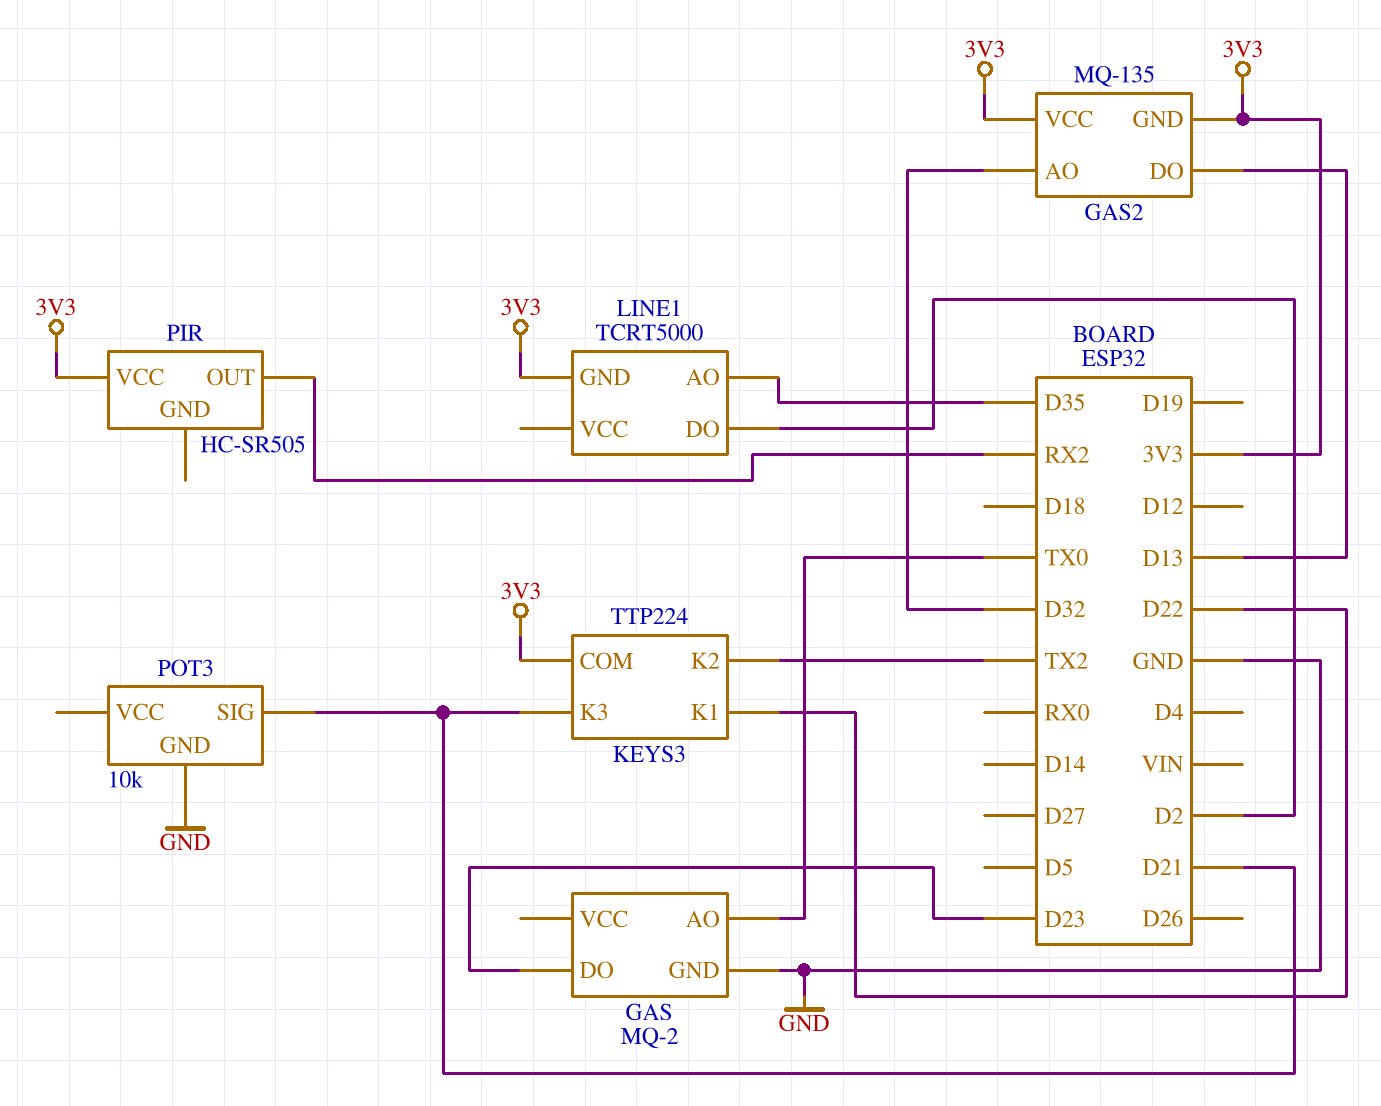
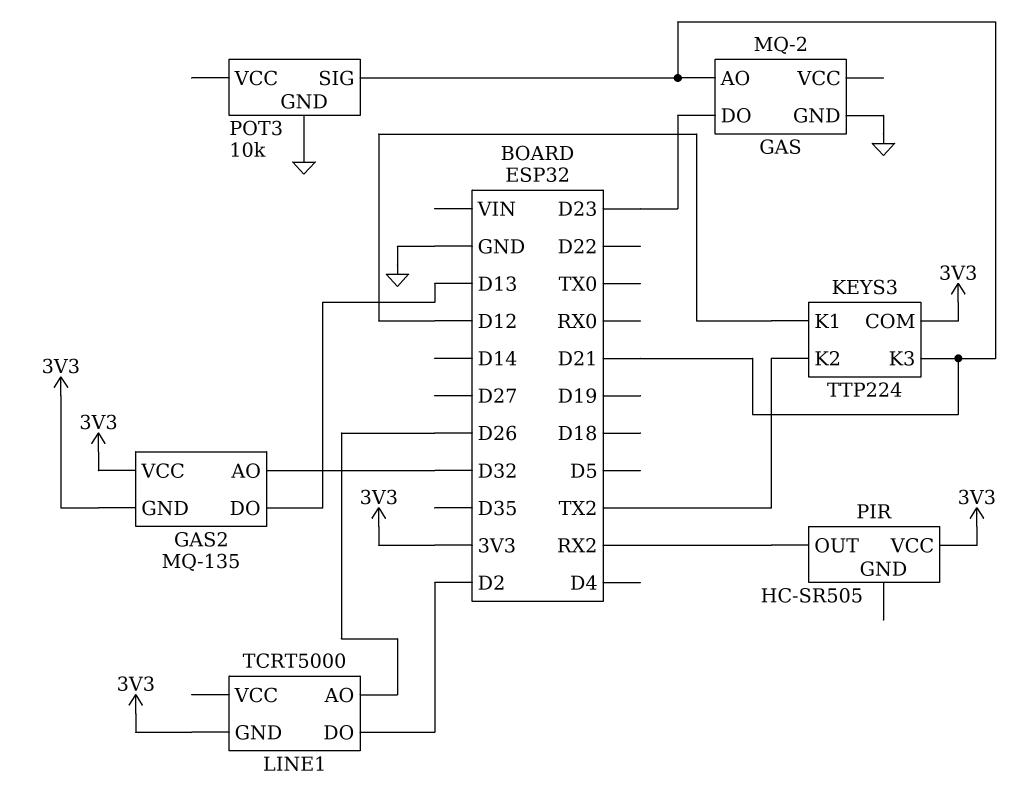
GAS pin AO: TX0 -> D21
KEYS3 pin K1: D22 -> D12
LINE1 pin AO: D35 -> D26

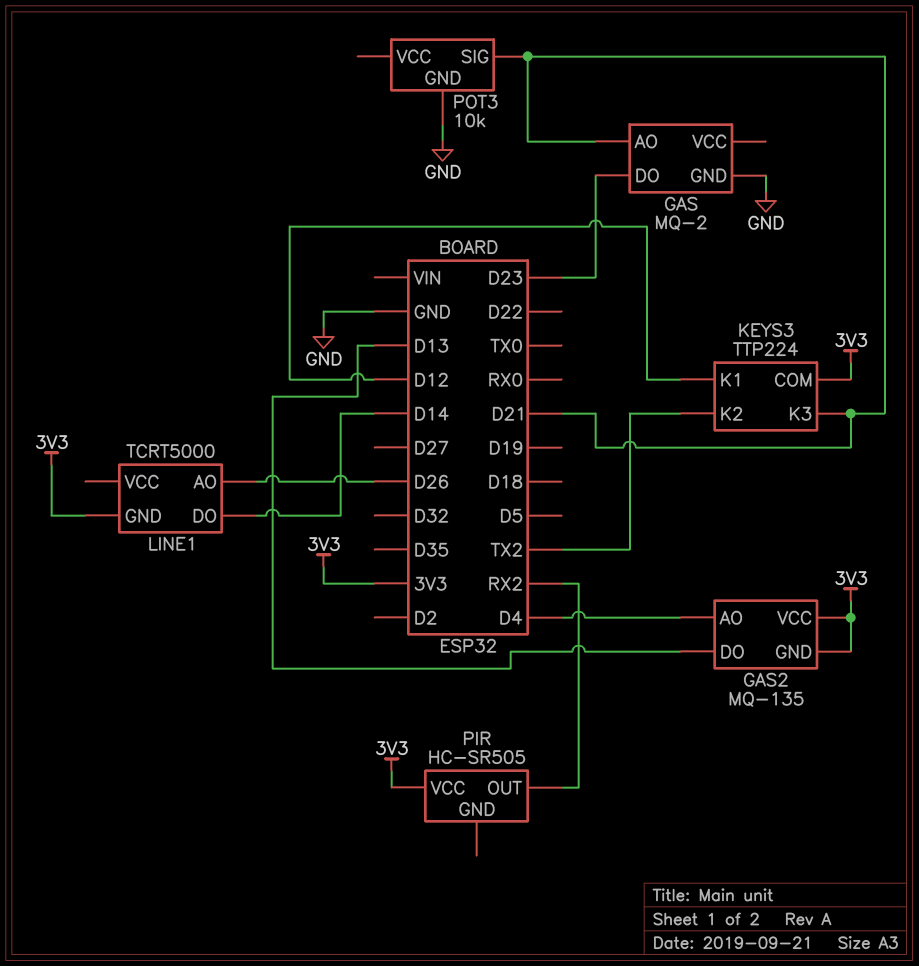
GAS2 pin AO: D32 -> D4
LINE1 pin DO: D2 -> D14

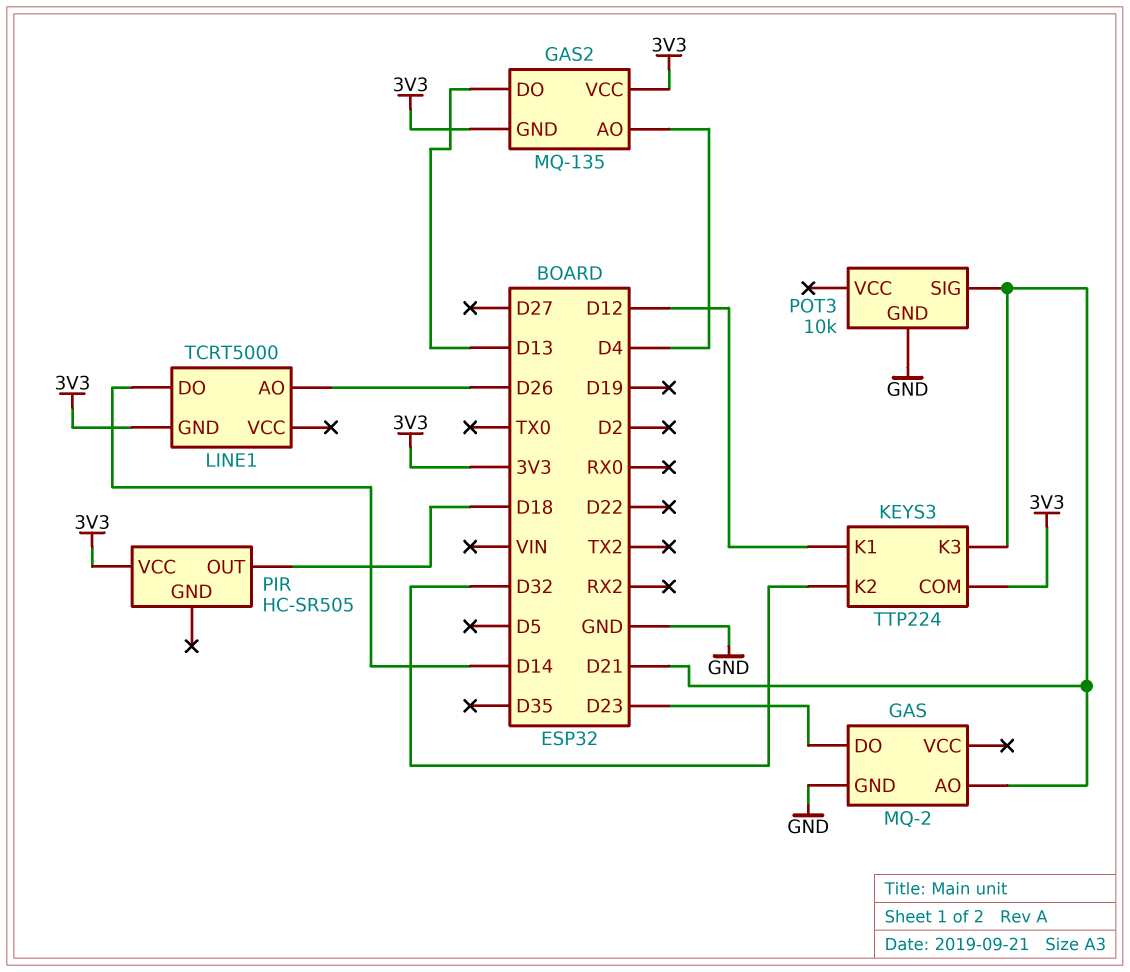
KEYS3 pin K2: TX2 -> D32
PIR pin OUT: RX2 -> D18

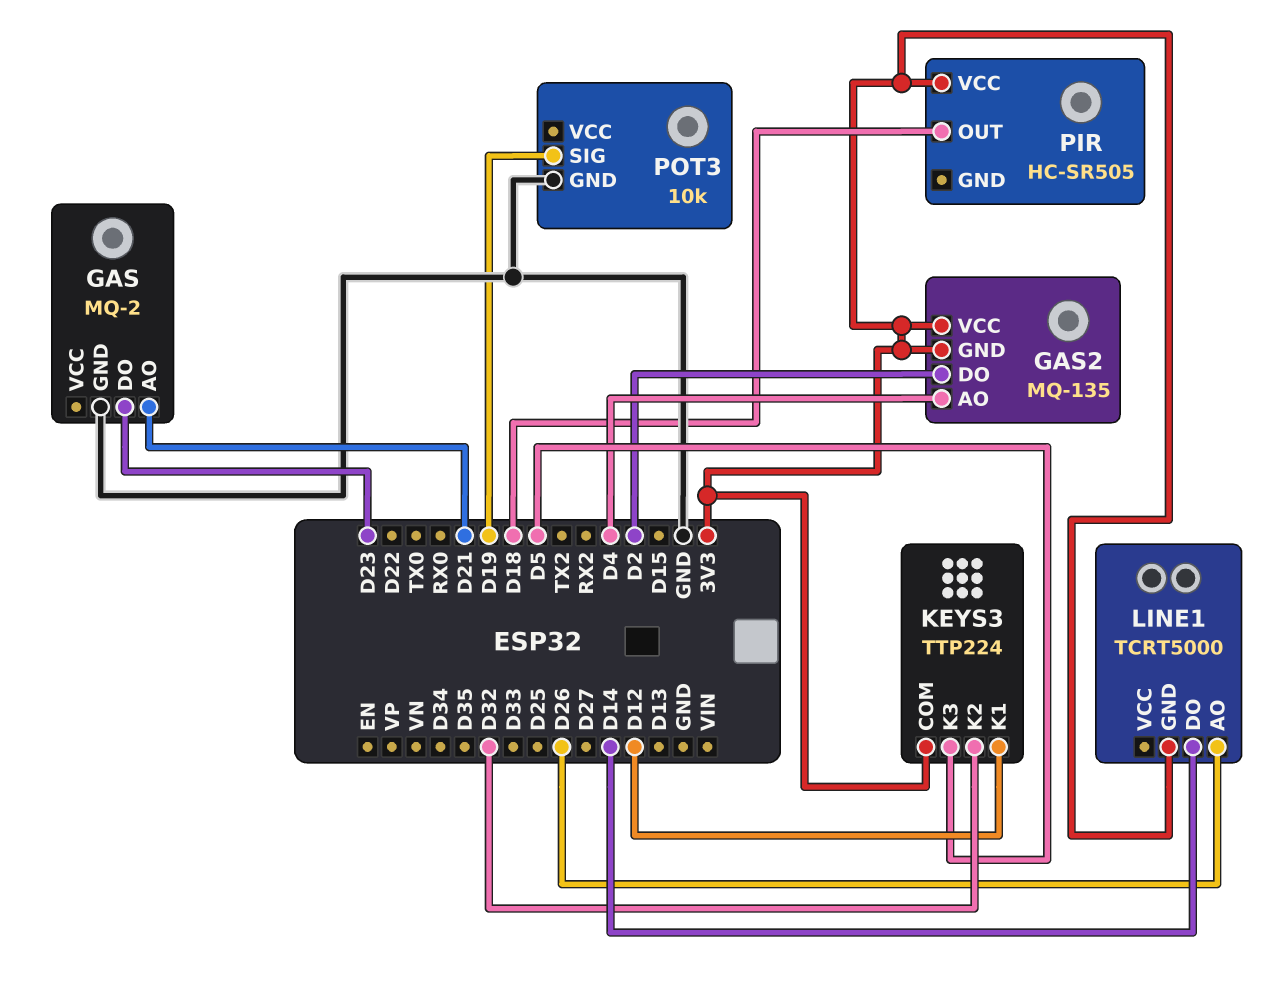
GAS2 pin DO: D13 -> D2
KEYS3 pin K3: D21 -> D5
POT3 pin SIG: D21 -> D19

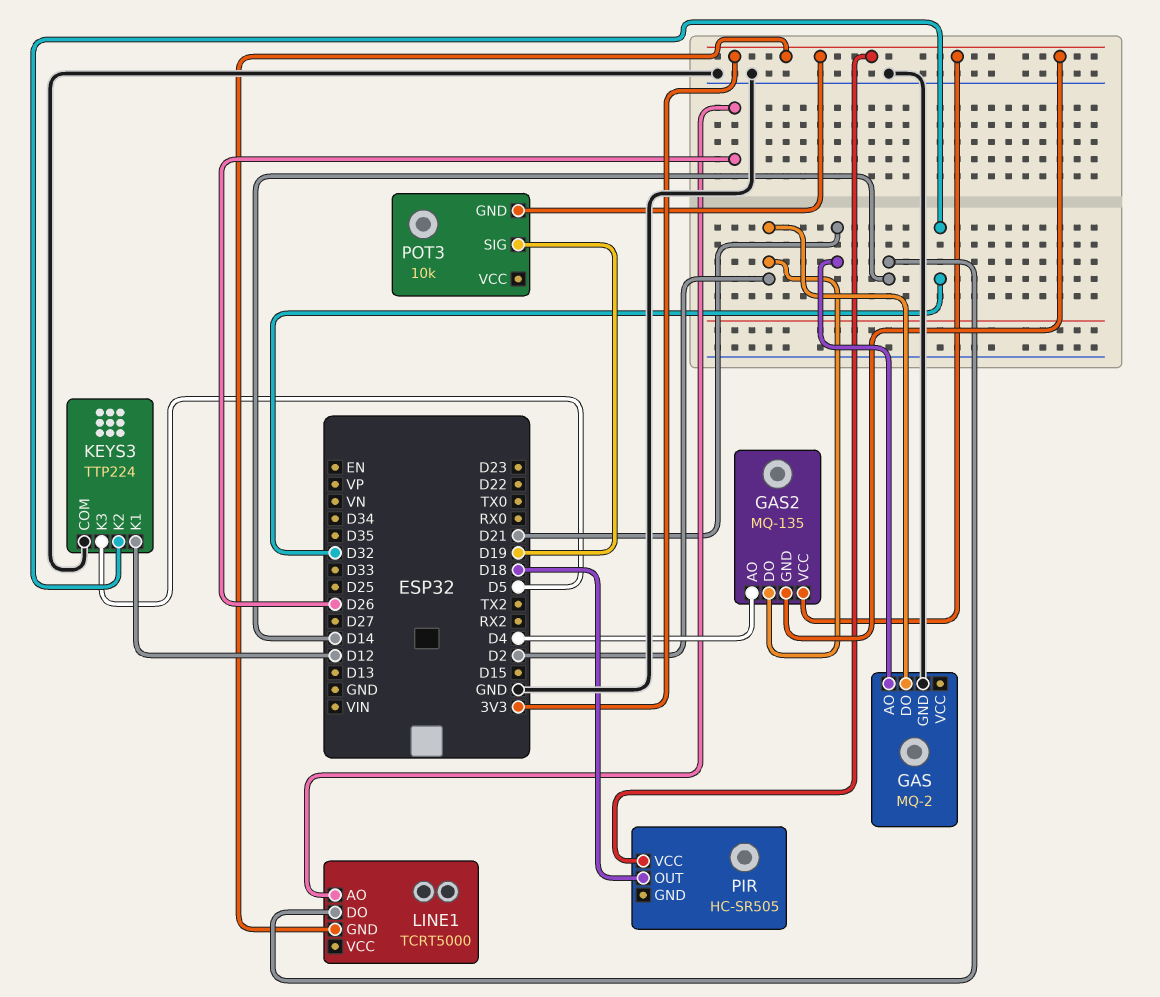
GAS pin DO: D23 -> D2
KEYS3 pin COM: 3V3 -> GND
POT3 pin GND: GND -> 3V3

